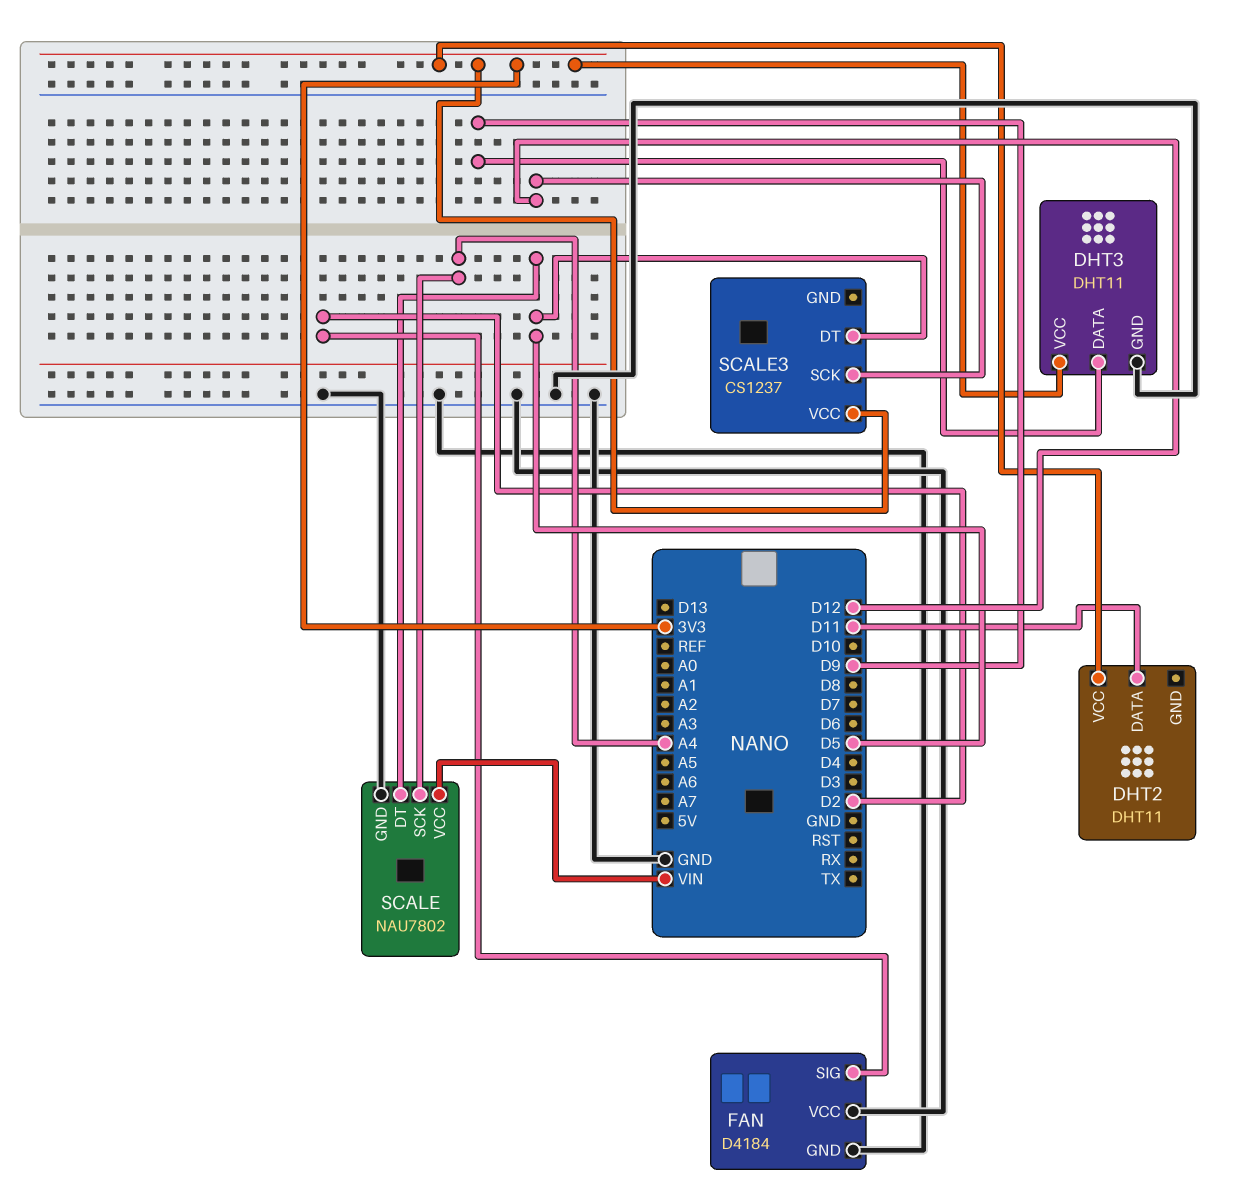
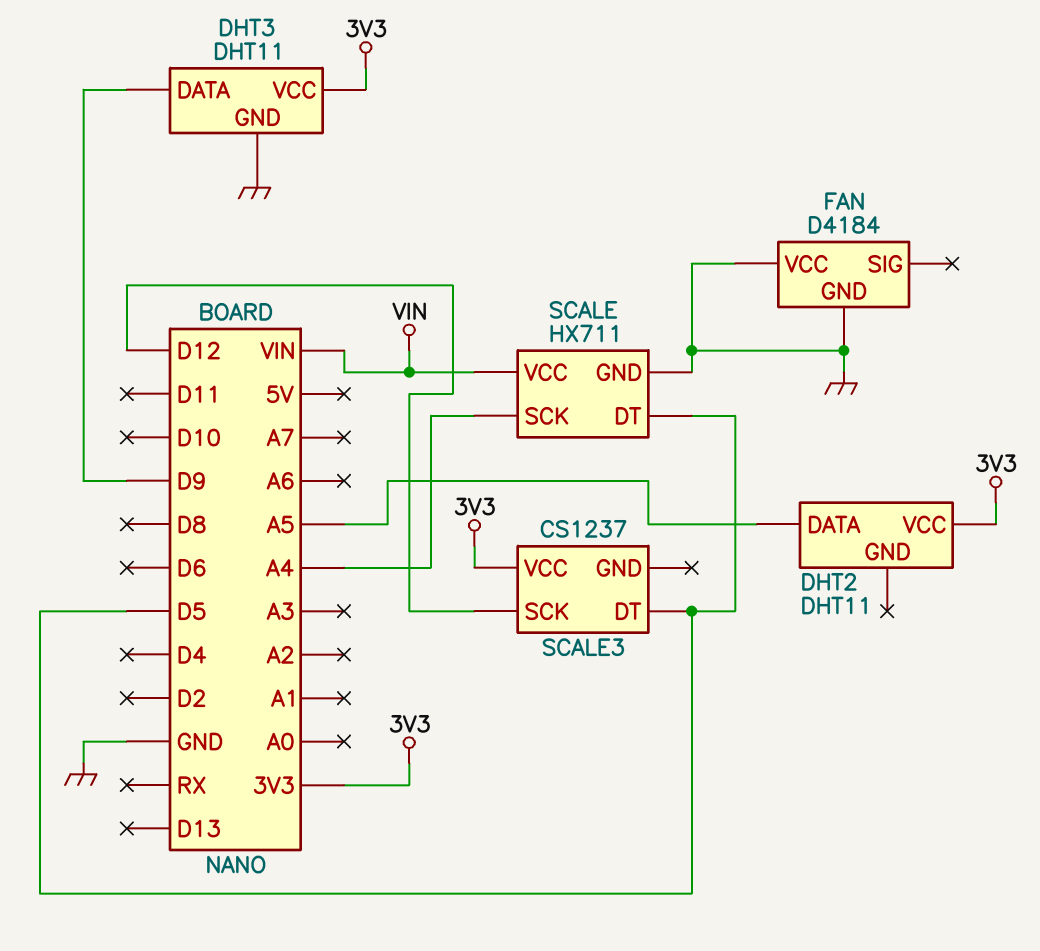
DHT2 pin DATA: D11 -> A5
FAN pin SIG: D2 -> none
SCALE: NAU7802 -> HX711

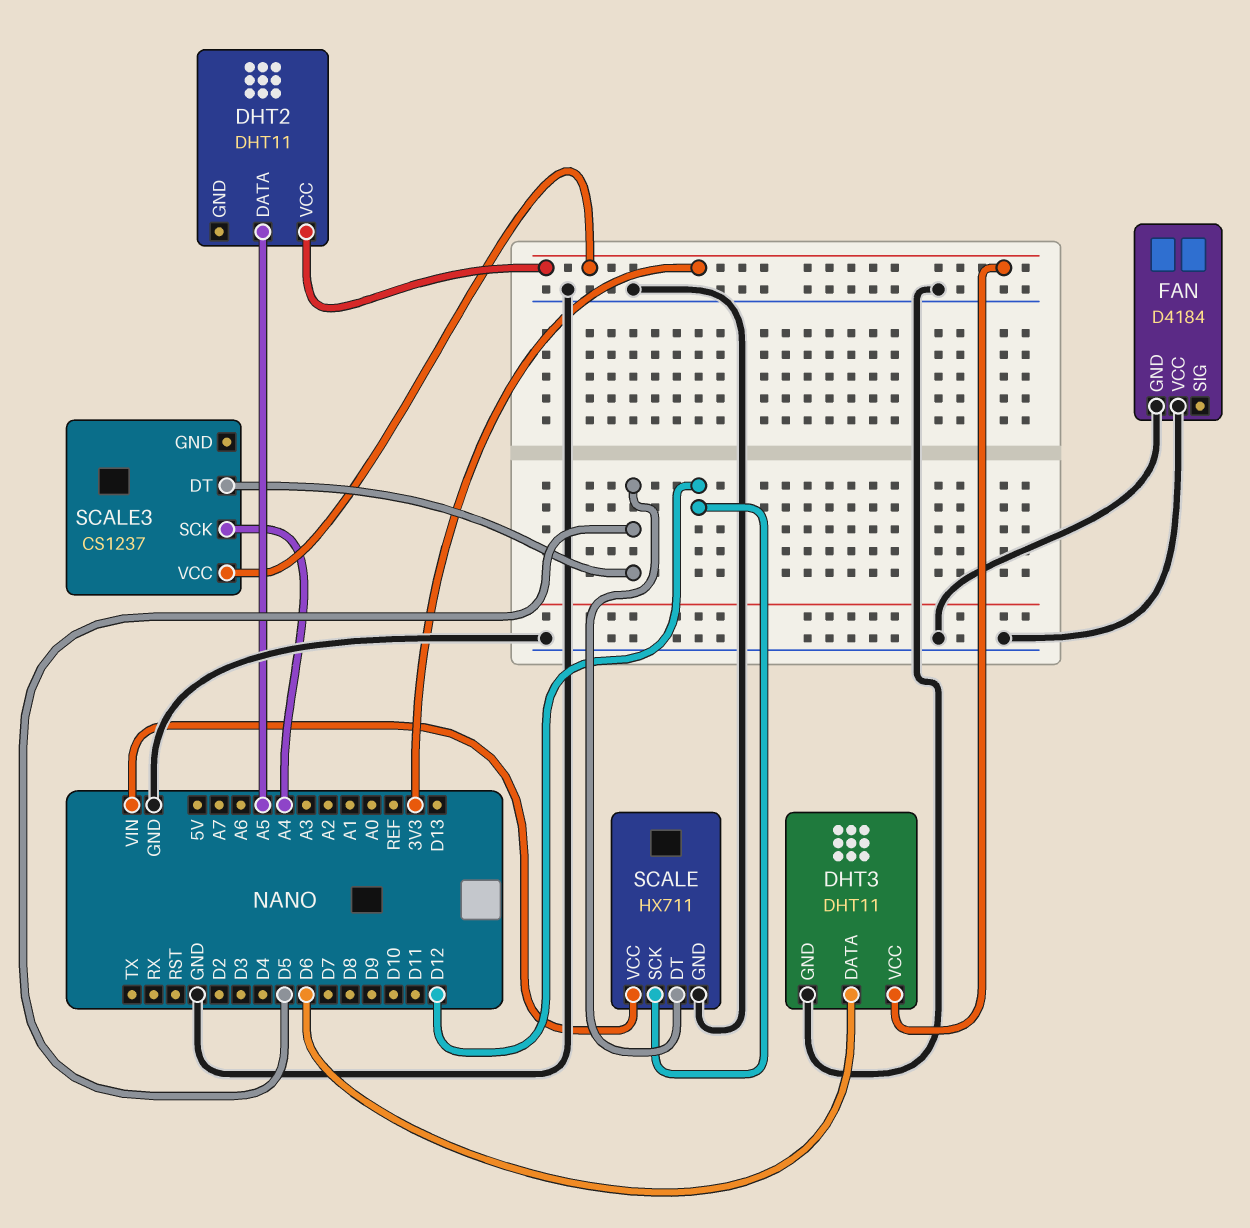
DHT3 pin DATA: D9 -> D6
SCALE pin SCK: A4 -> D12
SCALE3 pin SCK: D12 -> A4

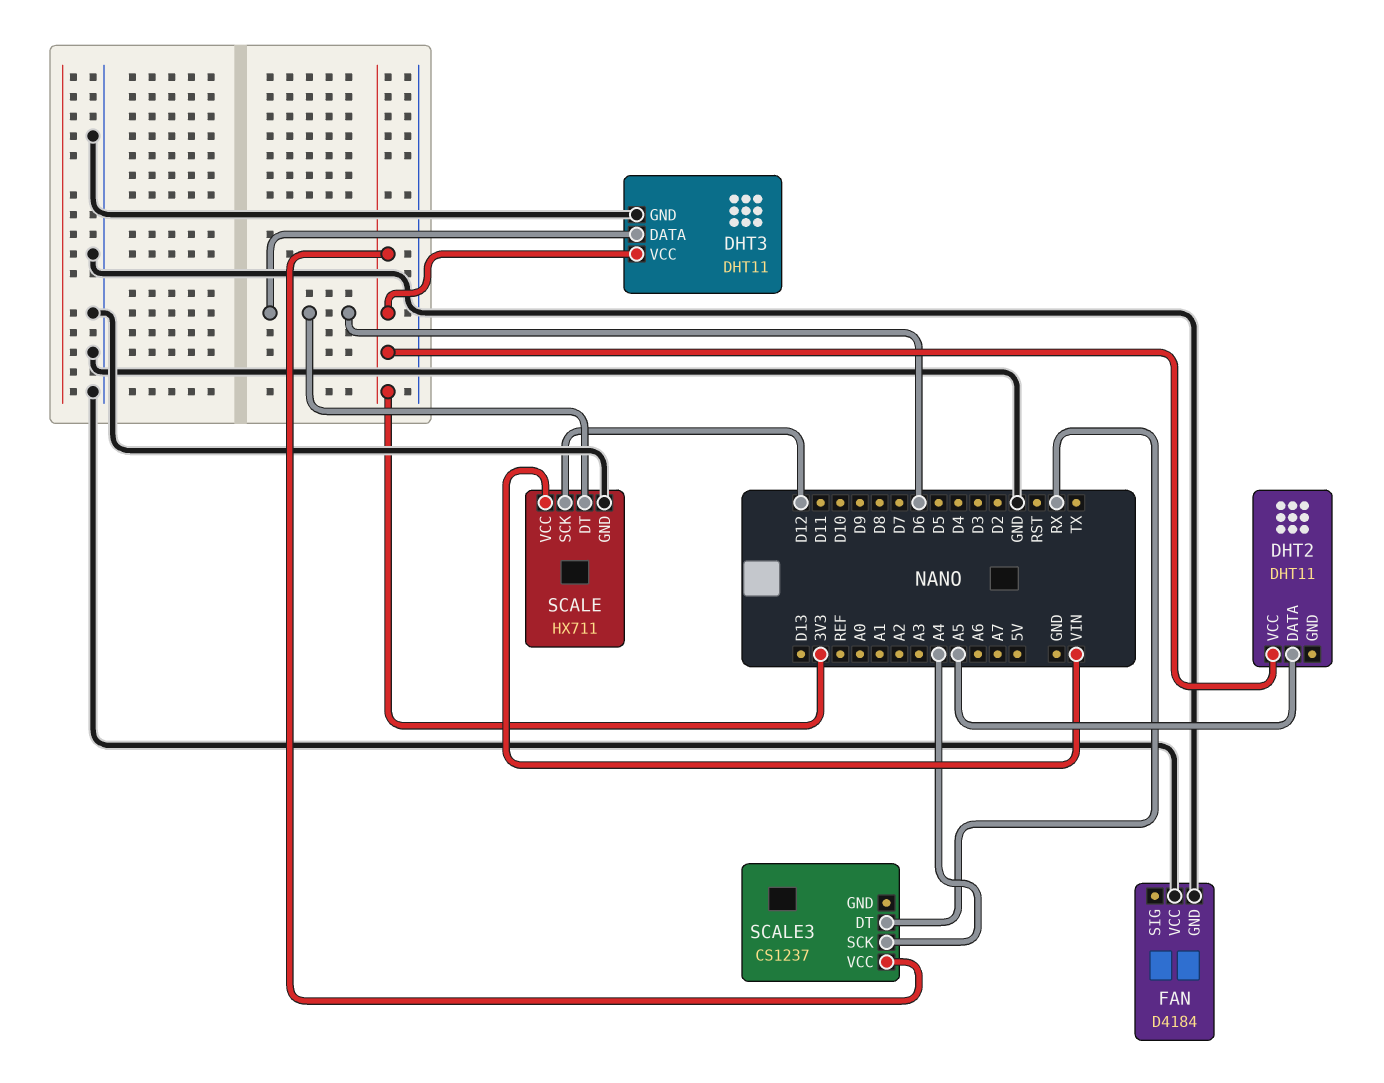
SCALE pin DT: D5 -> D6
SCALE3 pin DT: D5 -> RX

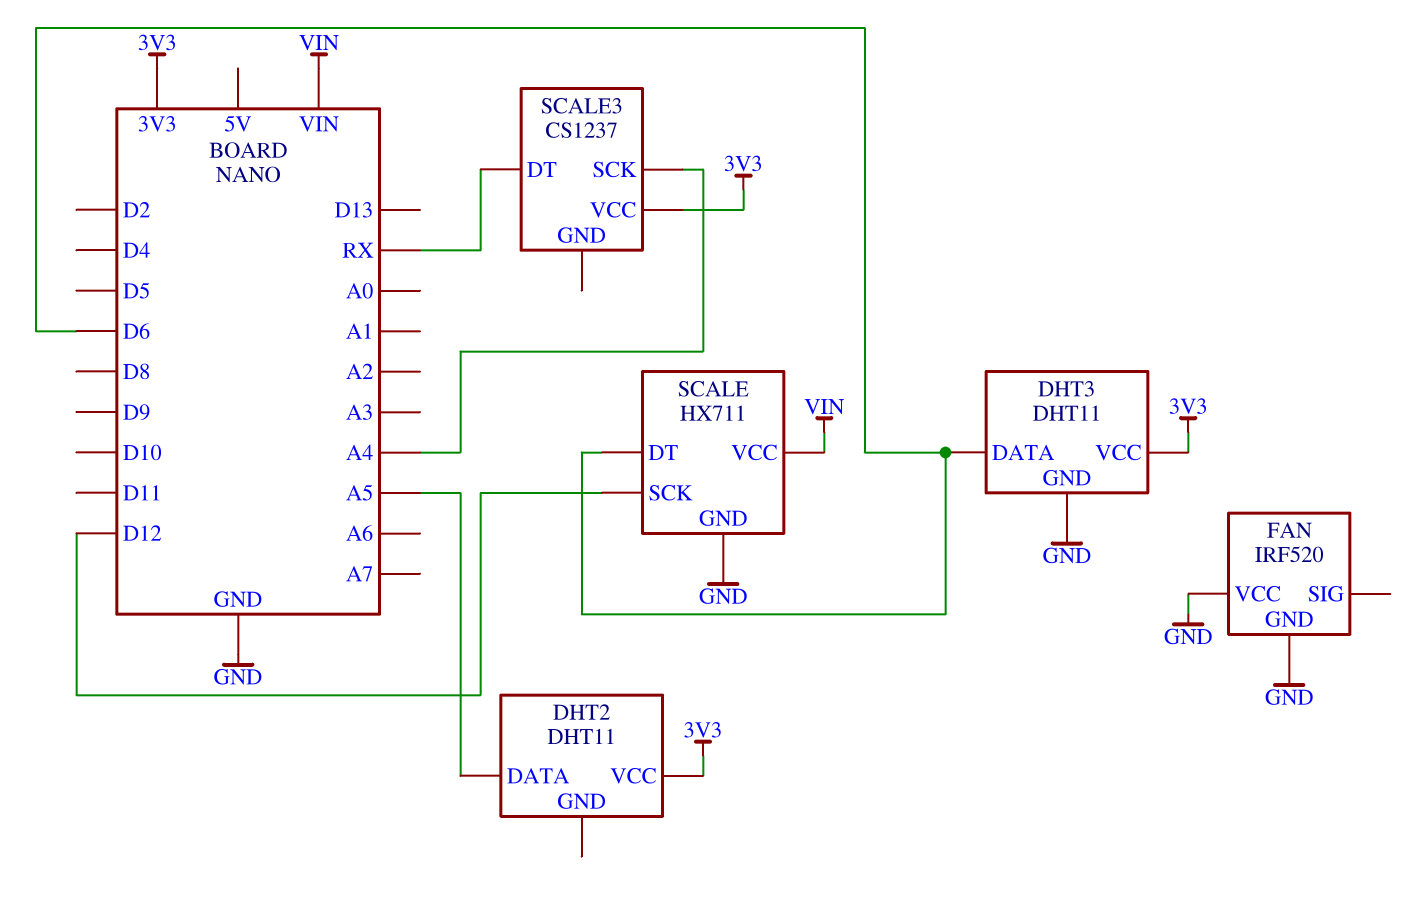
FAN: D4184 -> IRF520

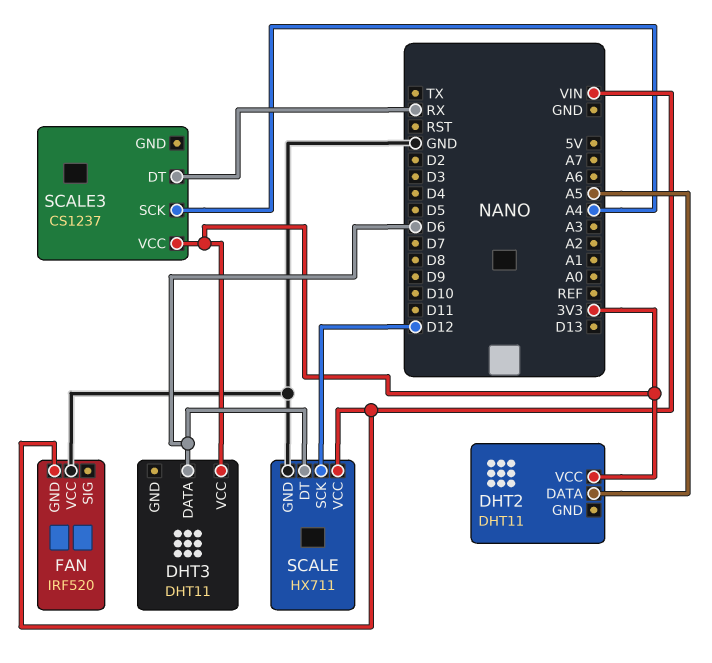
DHT3 pin GND: GND -> none
FAN pin GND: GND -> VIN

